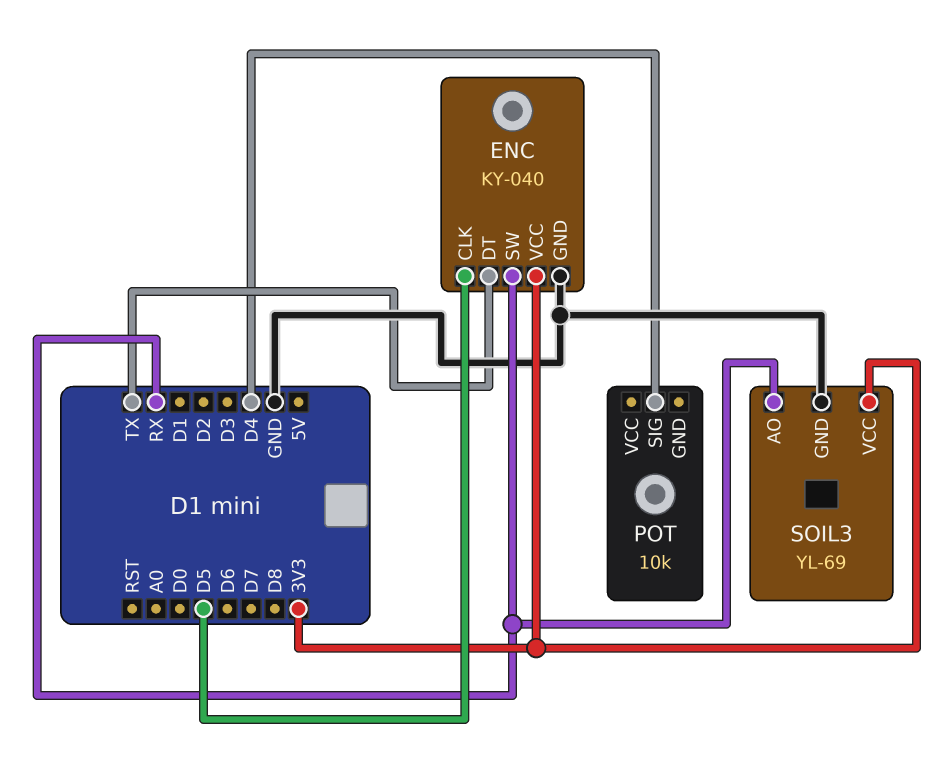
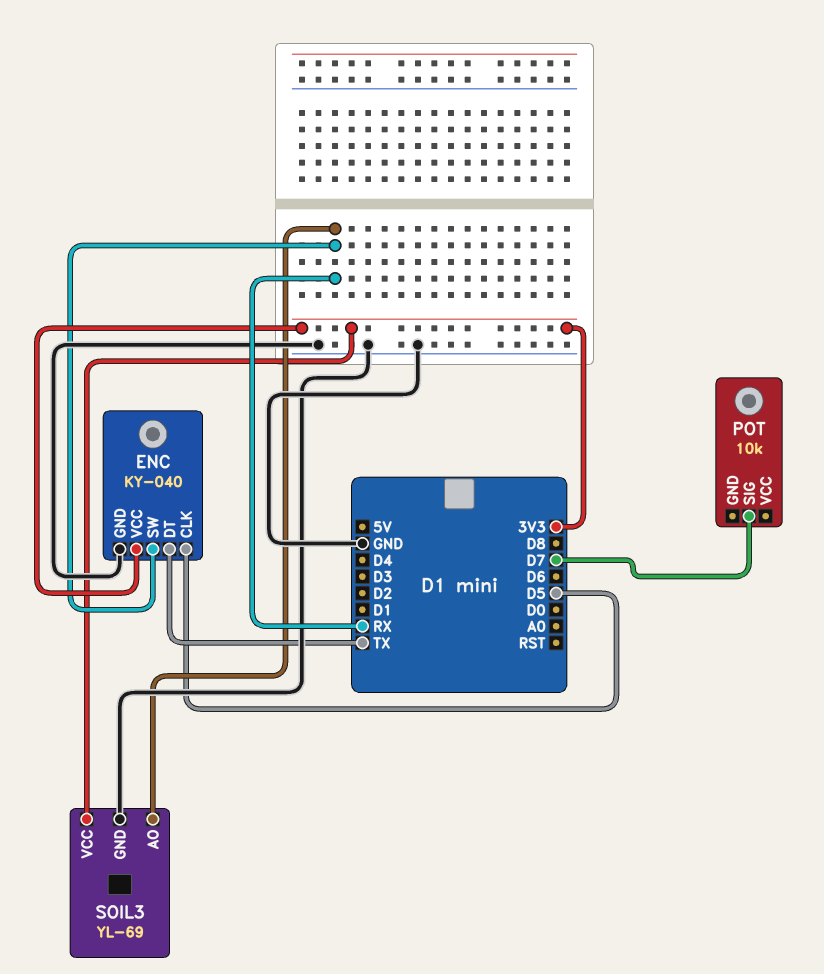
POT pin SIG: D4 -> D7

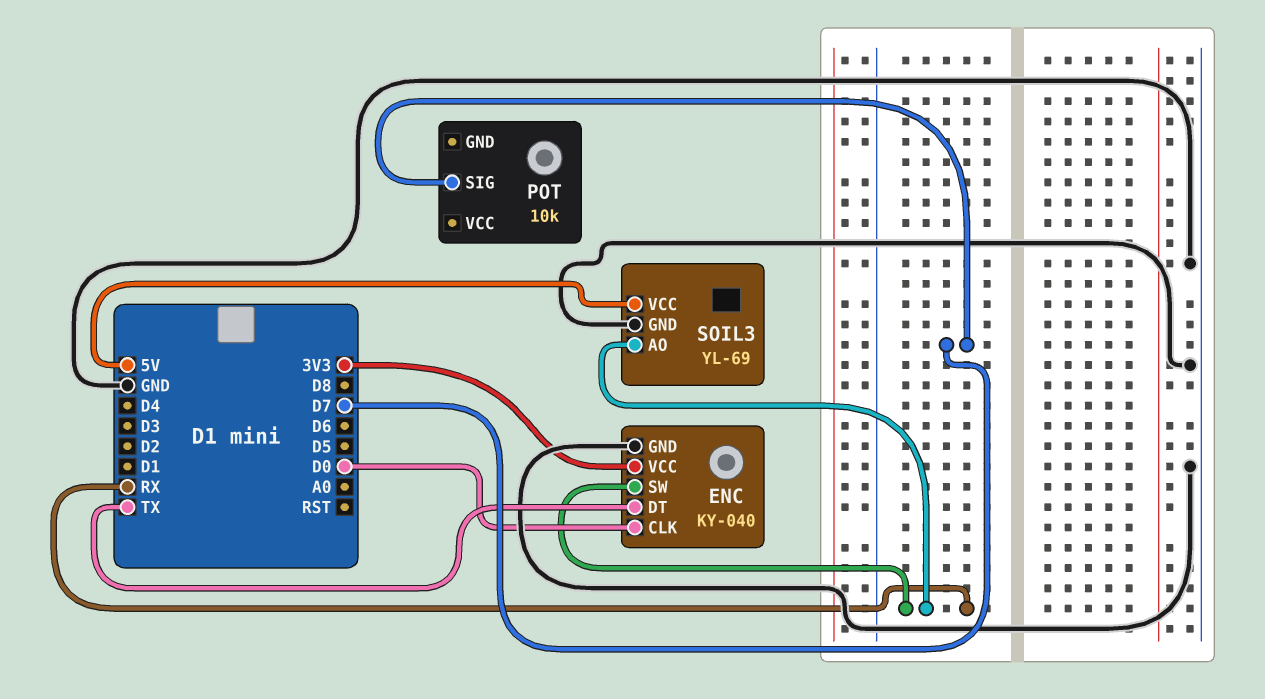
ENC pin CLK: D5 -> D0
SOIL3 pin VCC: 3V3 -> 5V

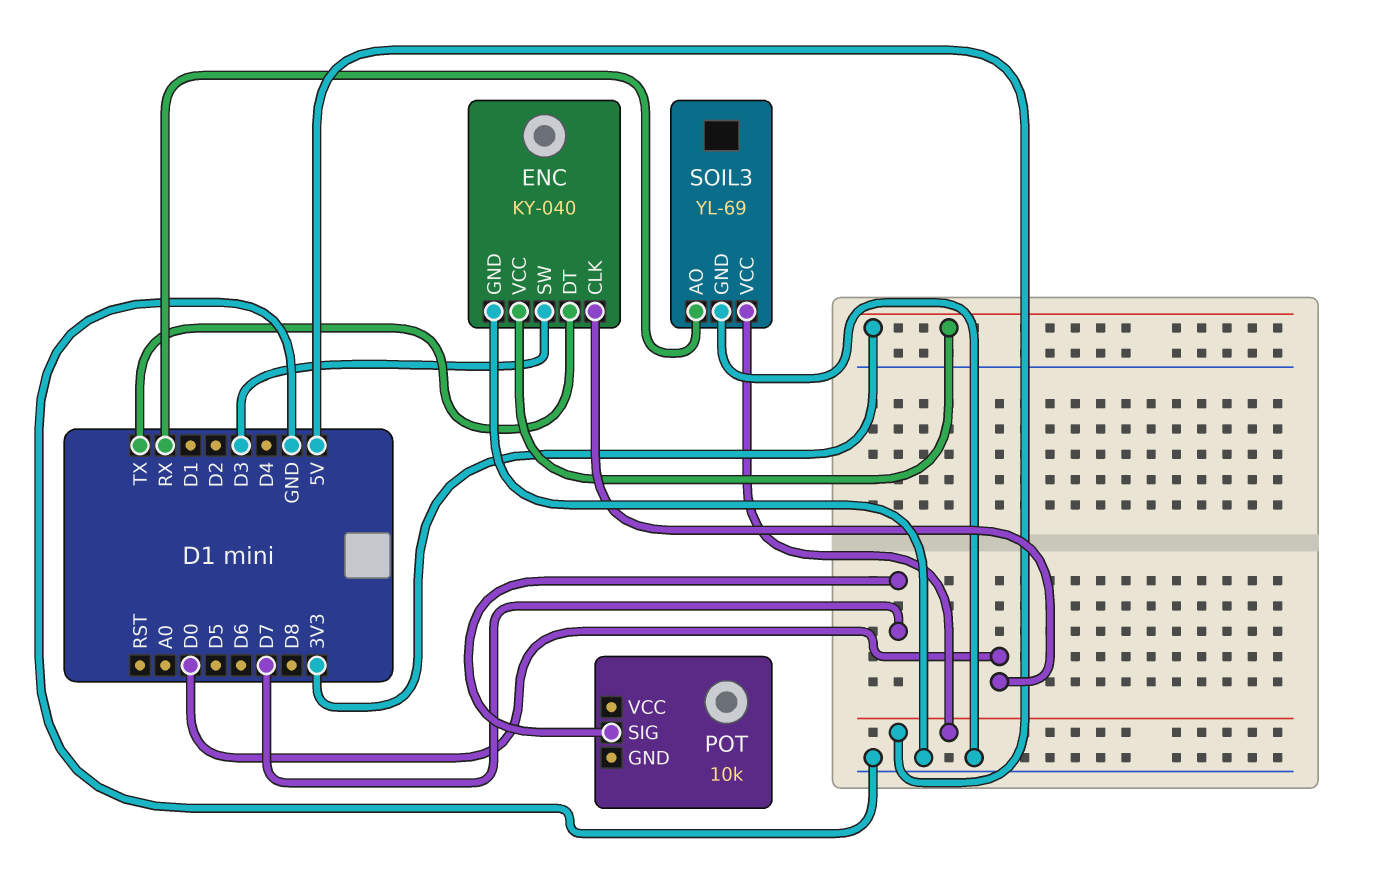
ENC pin SW: RX -> D3

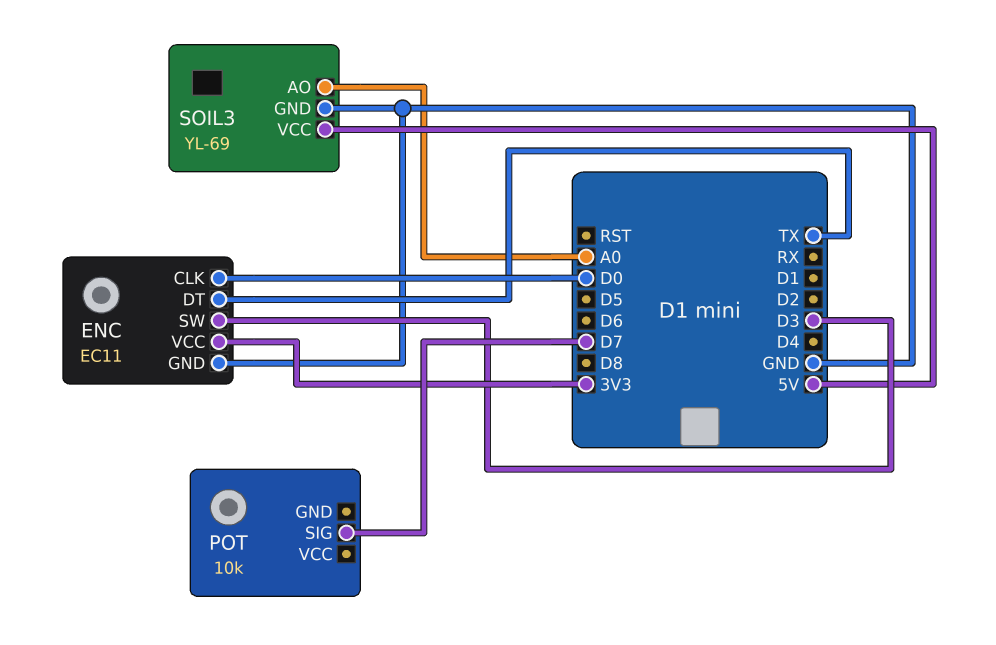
ENC: KY-040 -> EC11
SOIL3 pin AO: RX -> A0

